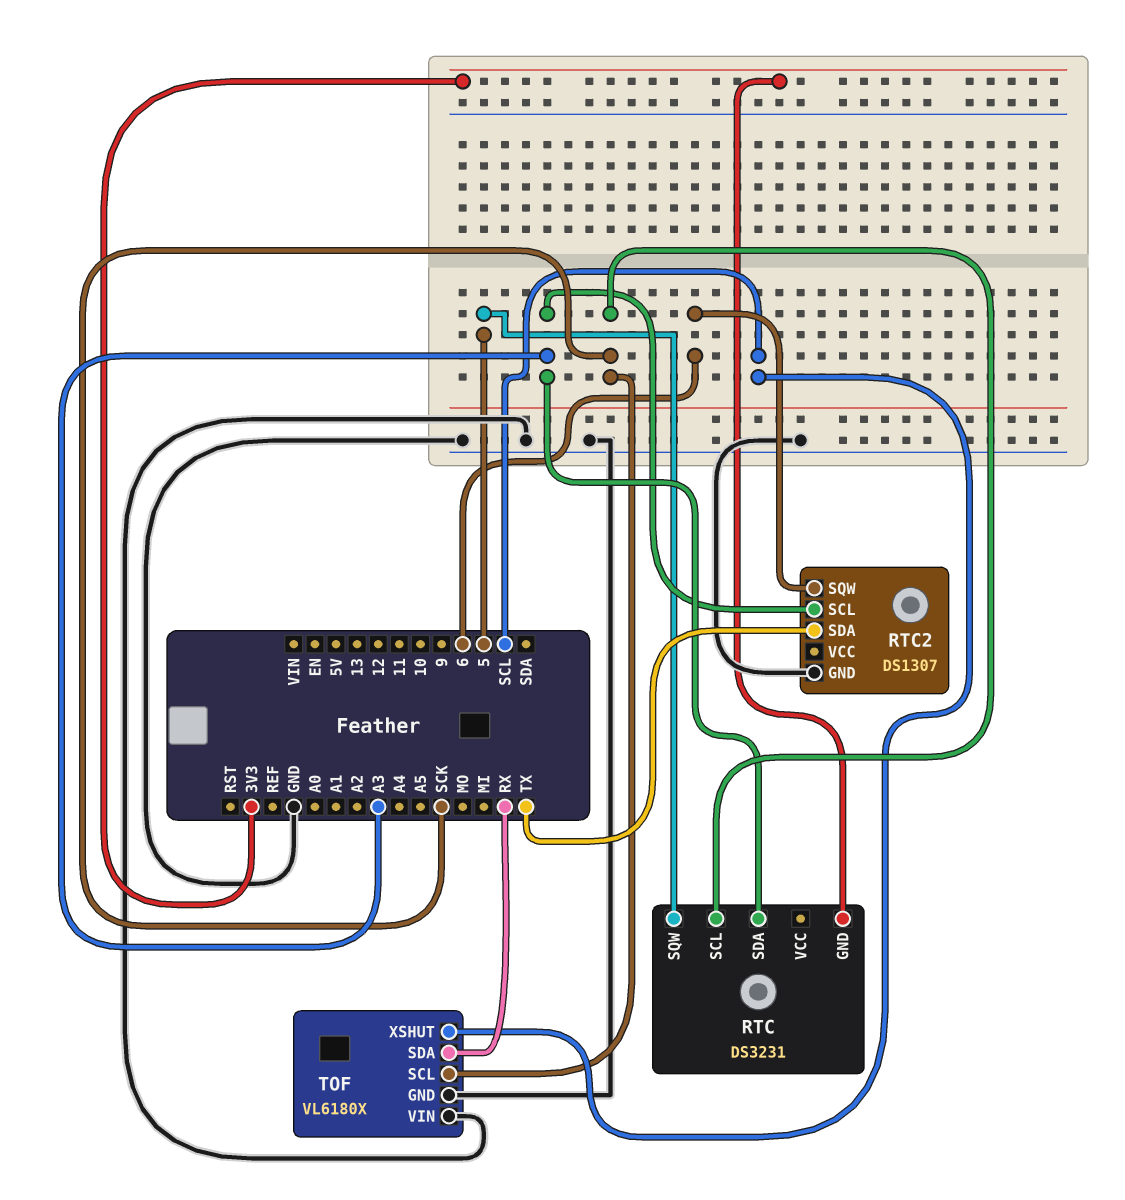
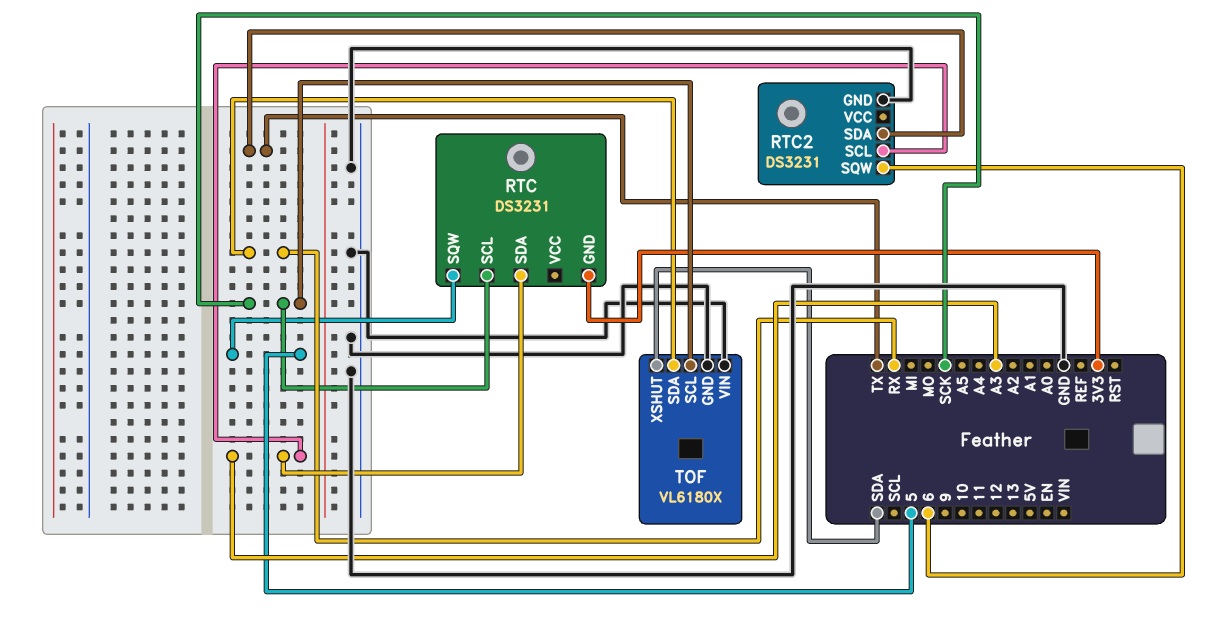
RTC2: DS1307 -> DS3231
TOF pin XSHUT: SCL -> SDA

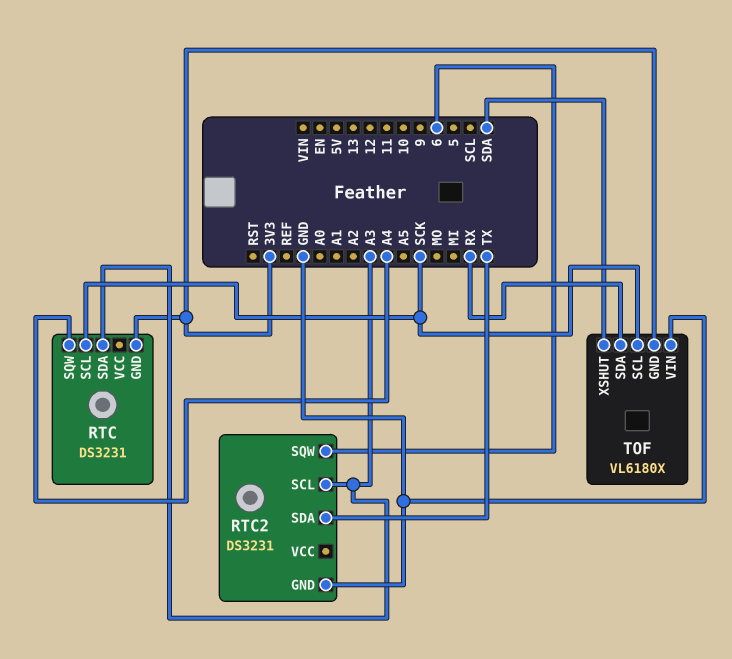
RTC pin SQW: 5 -> A4
TOF pin GND: GND -> 3V3

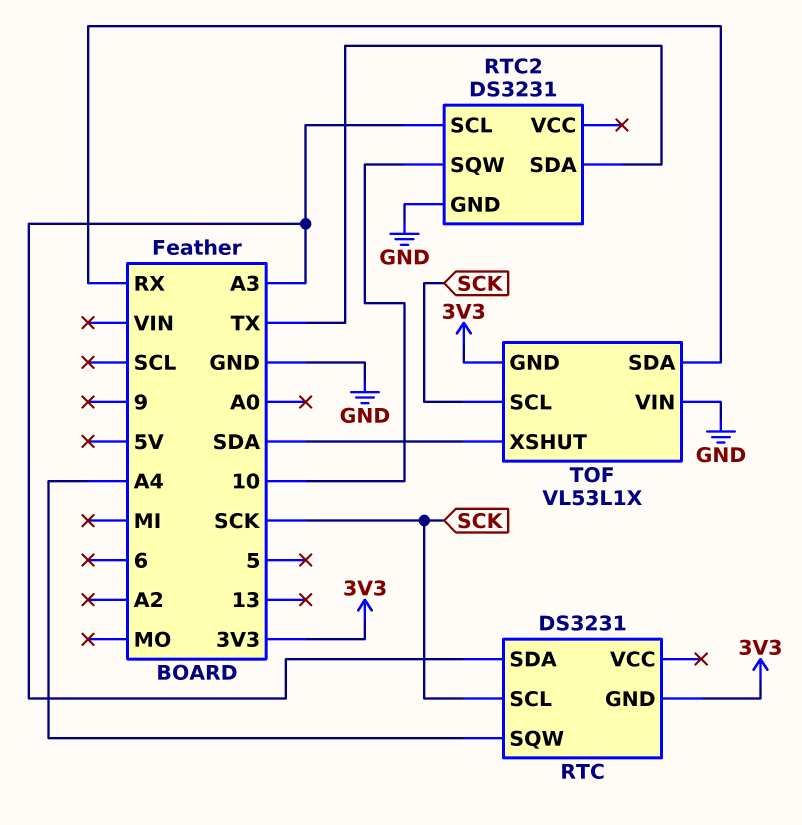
RTC2 pin SQW: 6 -> 10
TOF: VL6180X -> VL53L1X

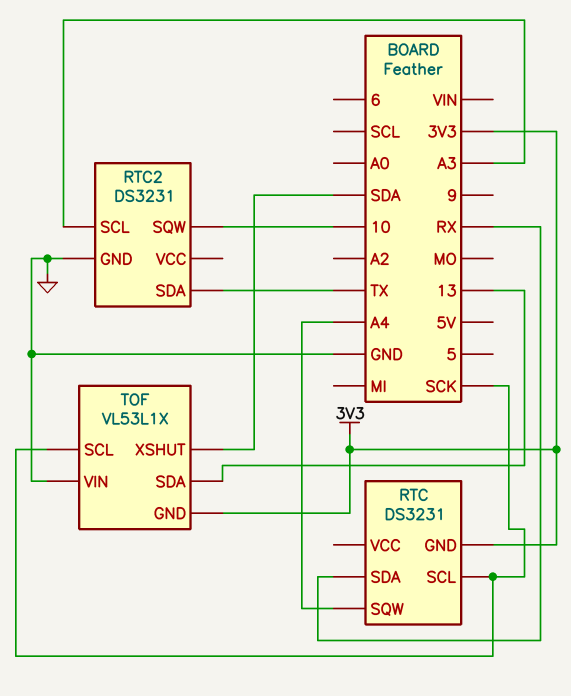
RTC pin SDA: A3 -> RX
TOF pin SDA: RX -> 13

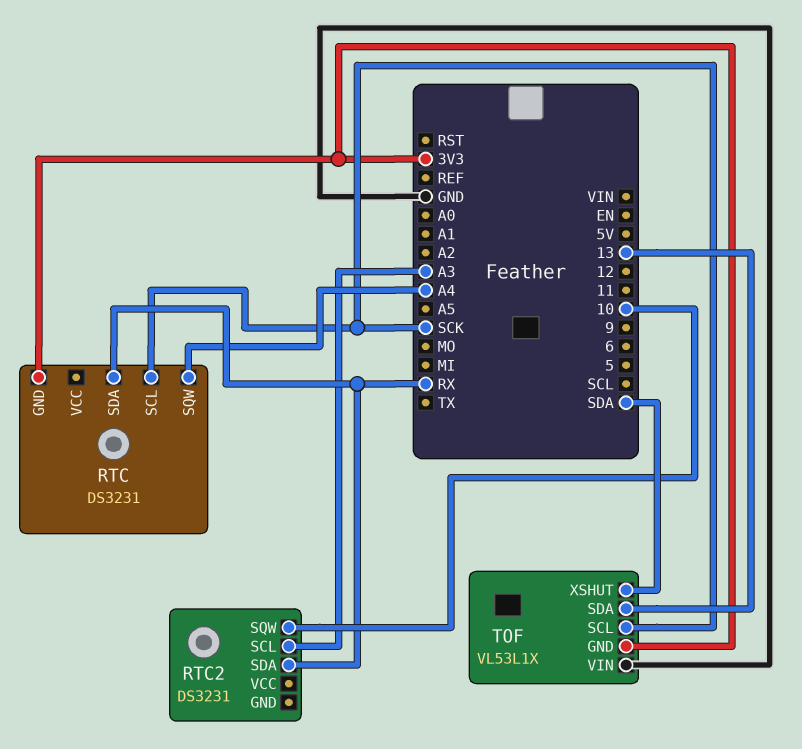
RTC2 pin GND: GND -> none
RTC2 pin SDA: TX -> RX

